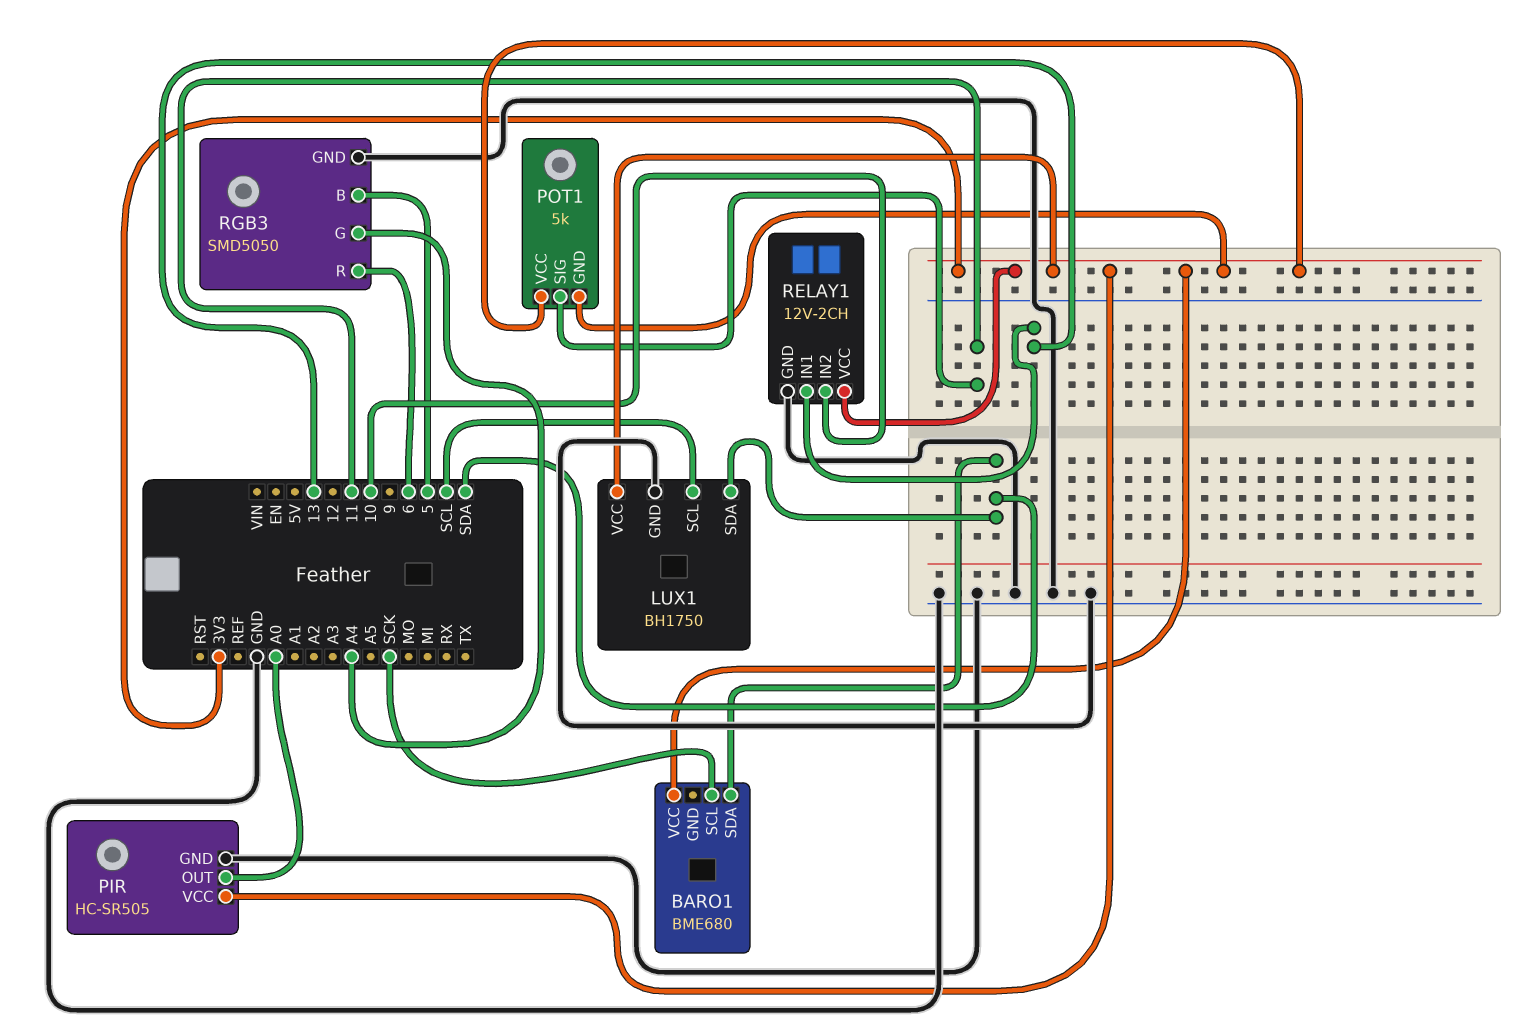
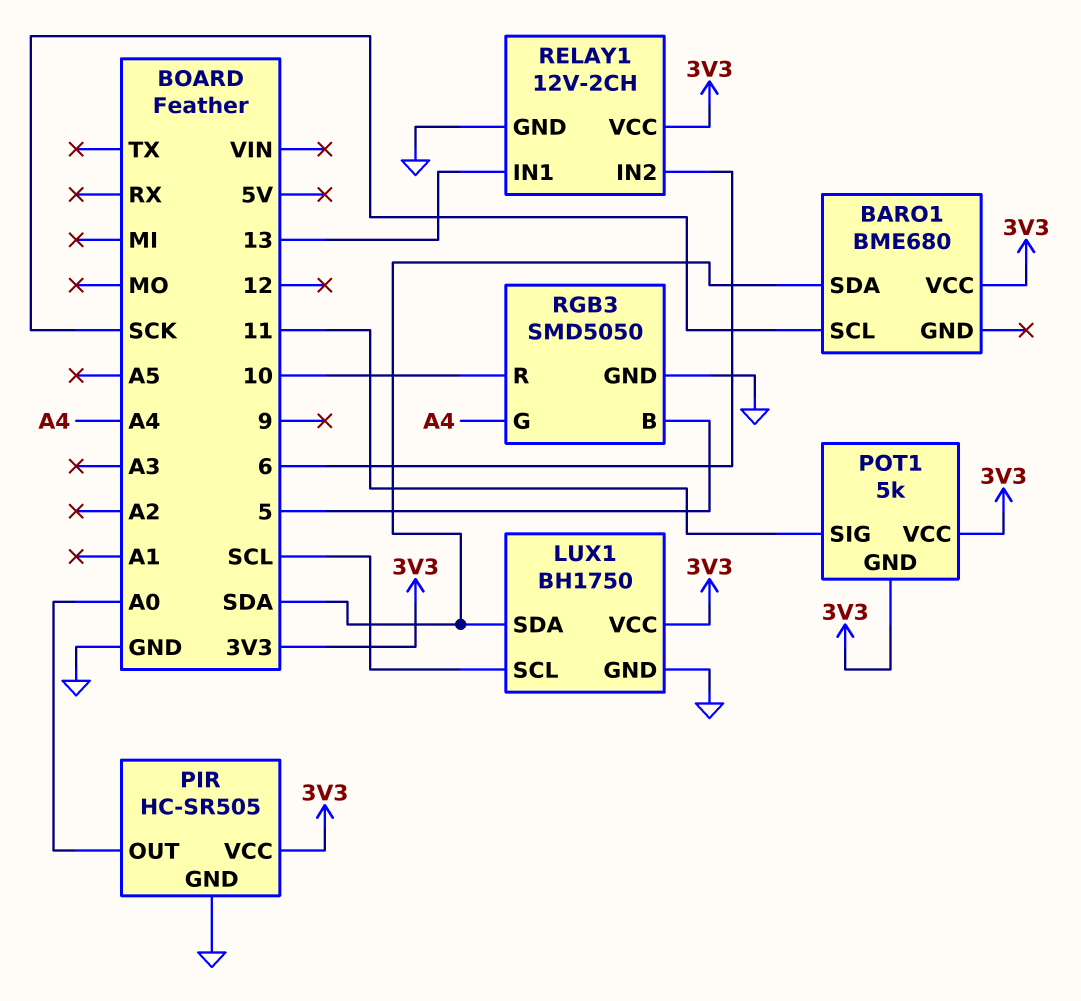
RELAY1 pin IN2: 10 -> 6
RGB3 pin R: 6 -> 10

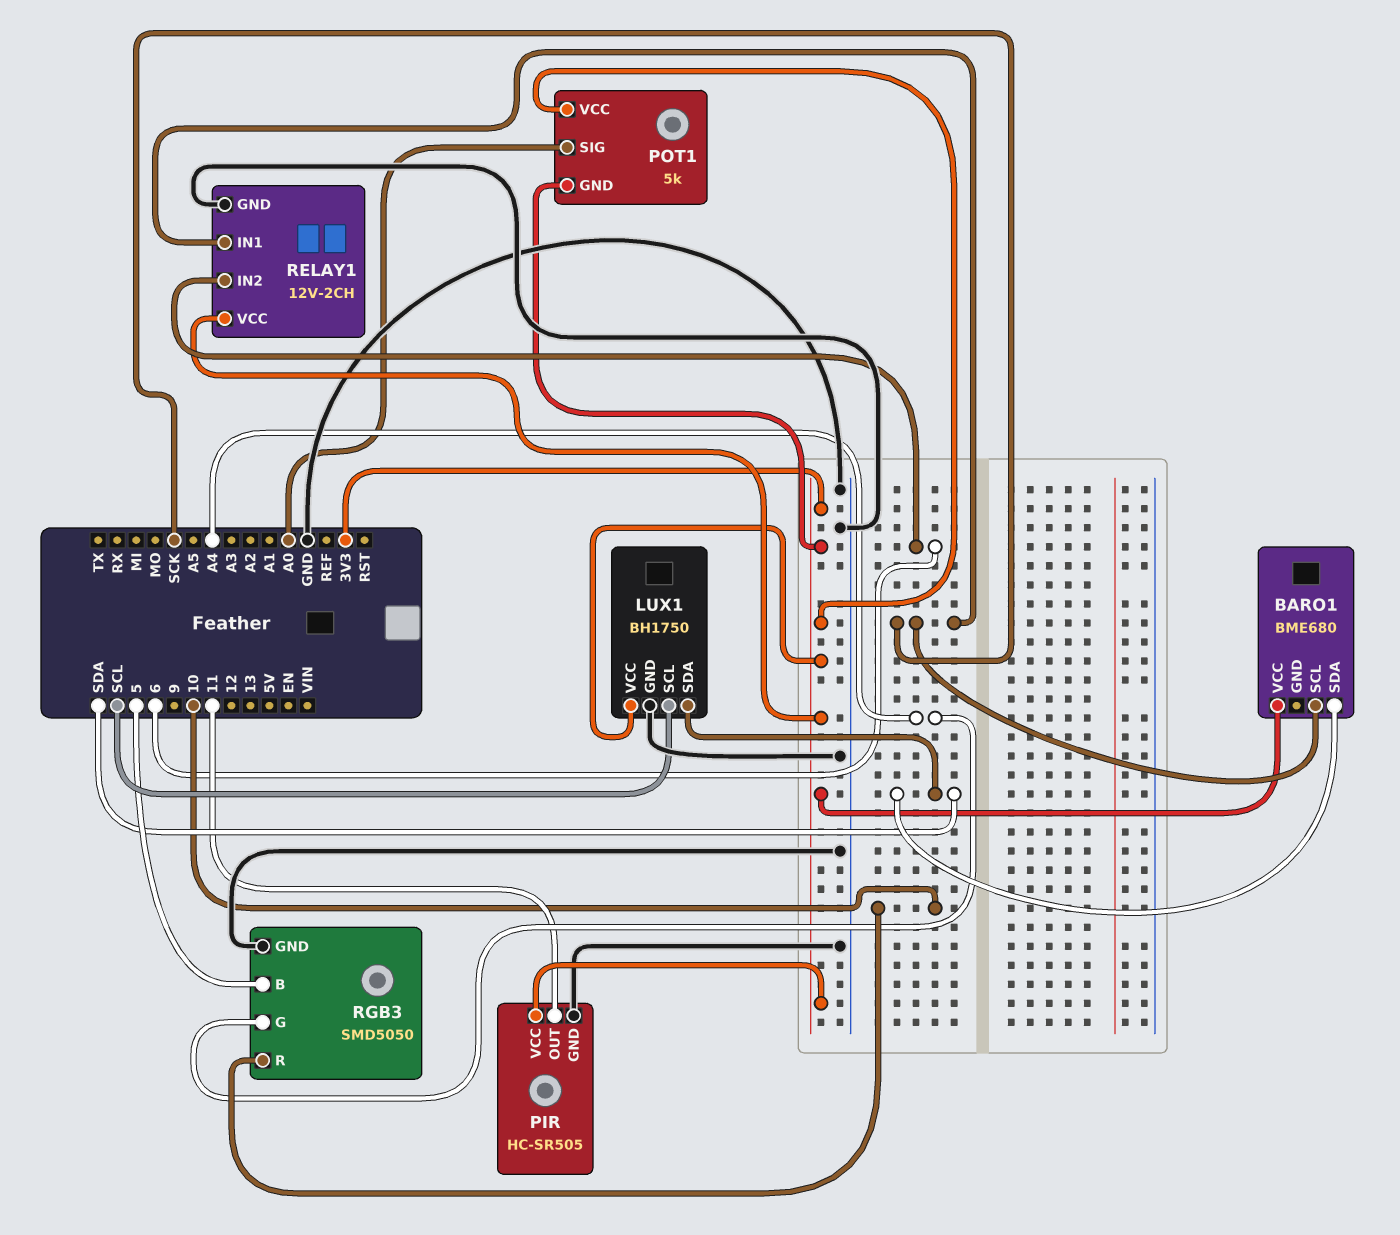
PIR pin OUT: A0 -> 11
POT1 pin SIG: 11 -> A0
RELAY1 pin IN1: 13 -> SCK

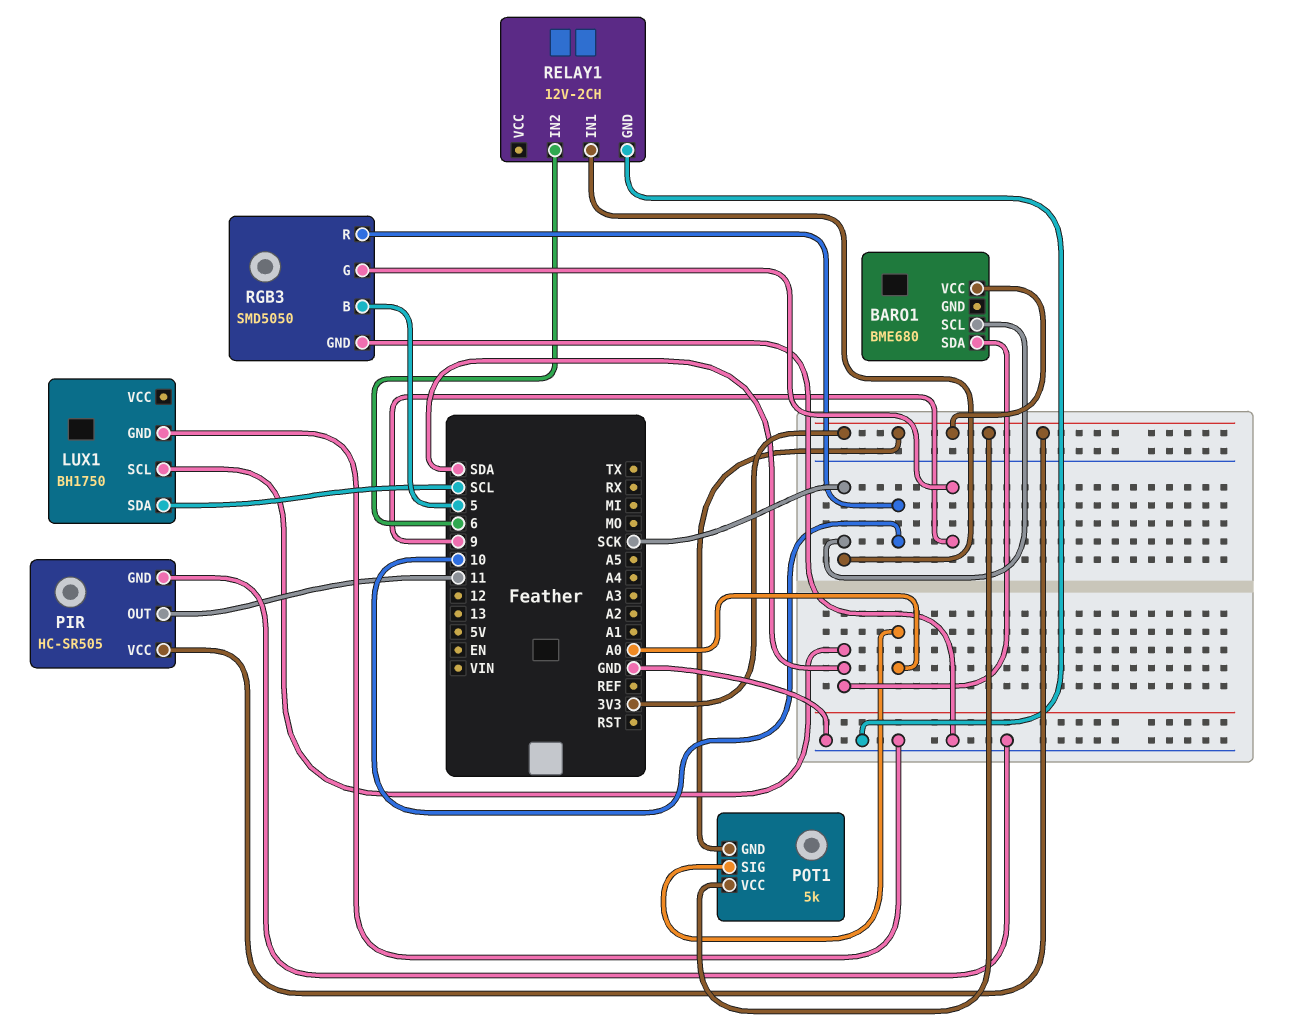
LUX1 pin SCL: SCL -> SDA
LUX1 pin SDA: SDA -> SCL
LUX1 pin VCC: 3V3 -> none
RELAY1 pin VCC: 3V3 -> none
RGB3 pin G: A4 -> 9

